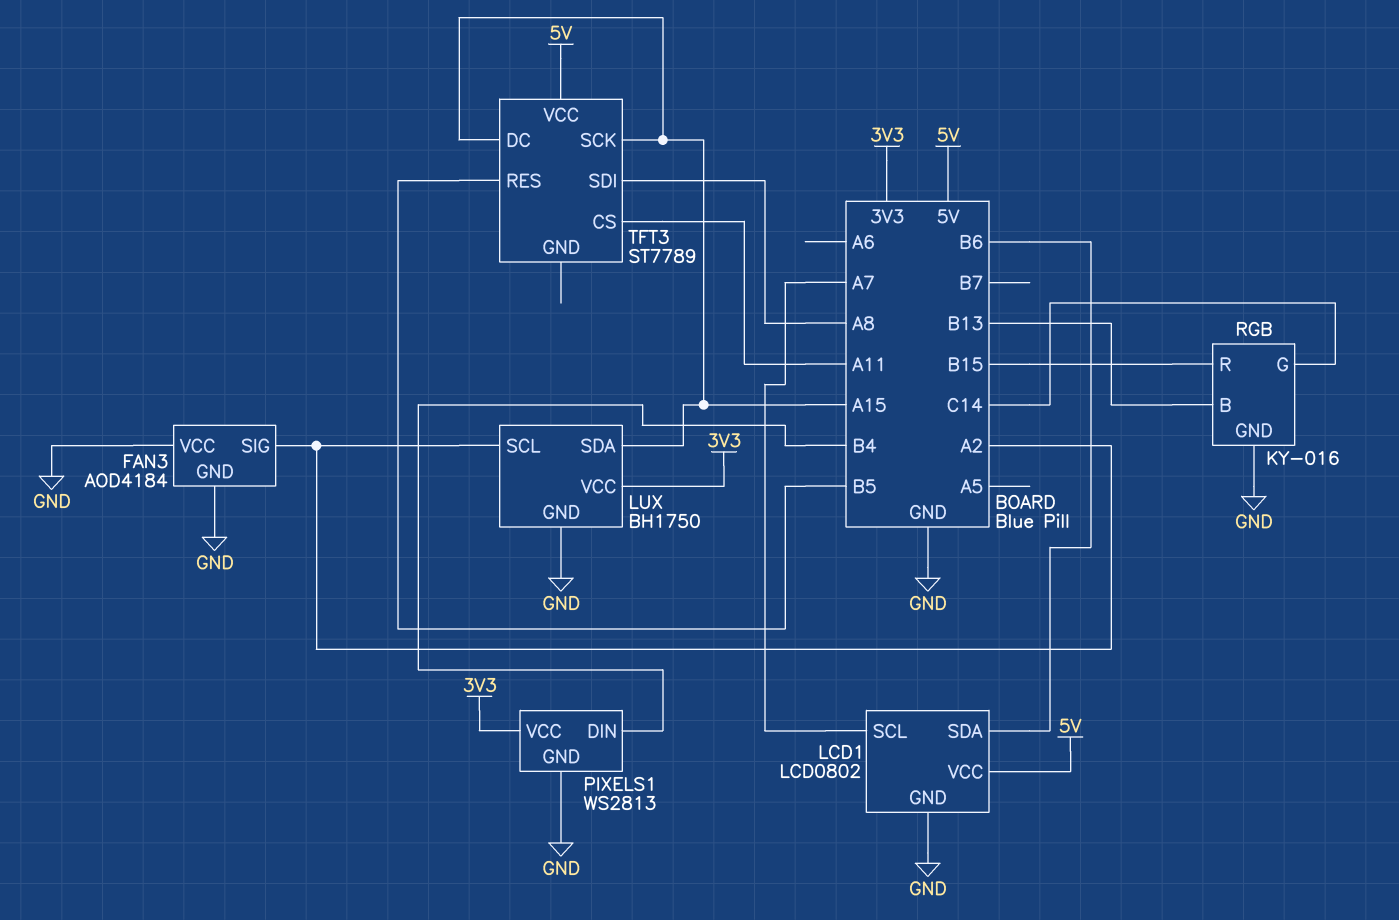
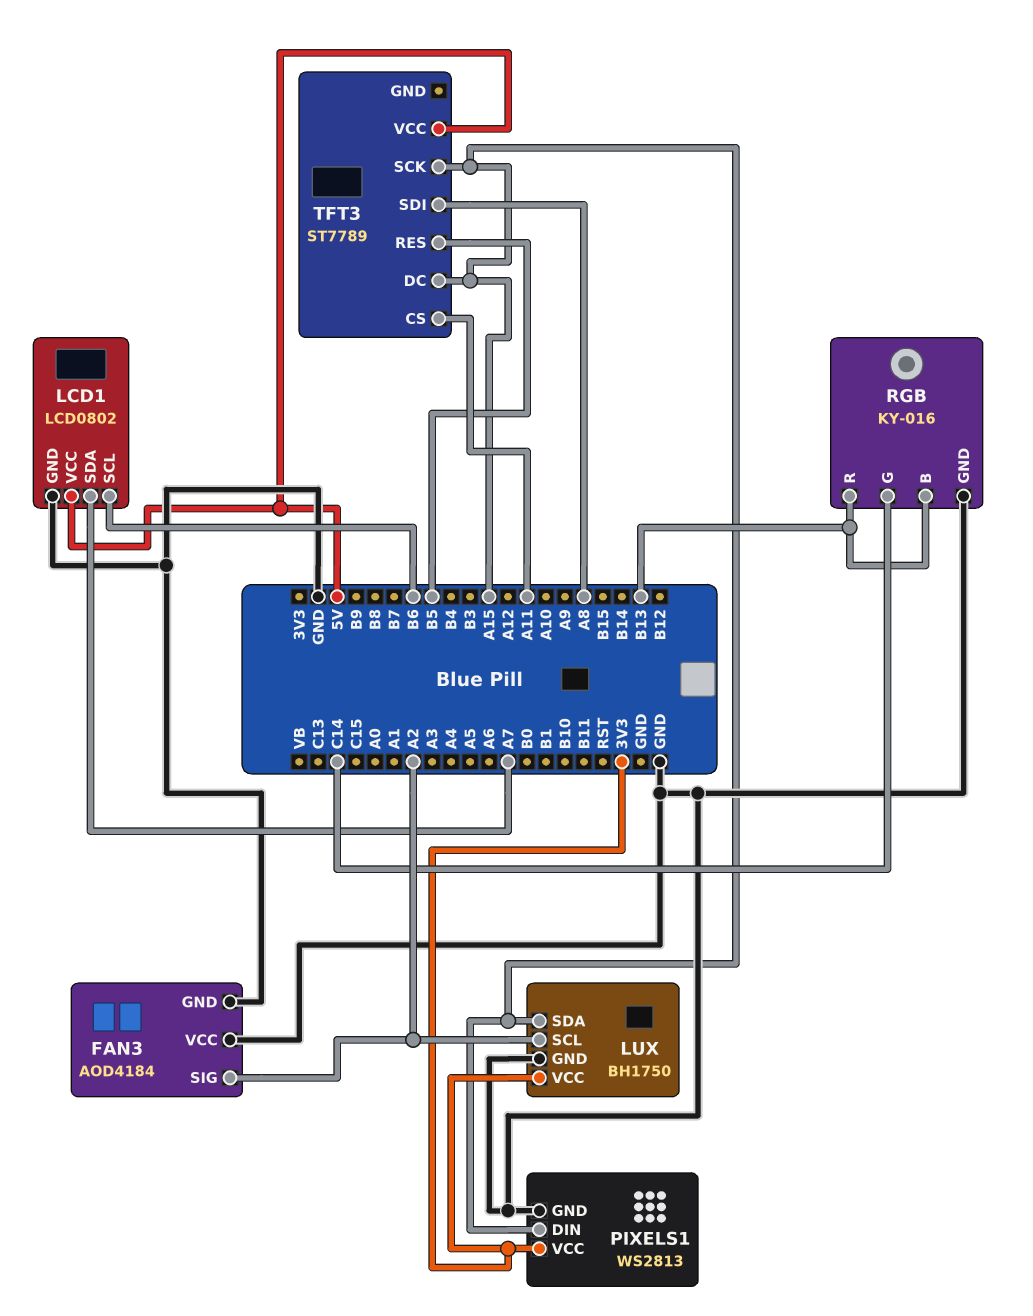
LCD1 pin SCL: A7 -> B6
LCD1 pin SDA: B6 -> A7
PIXELS1 pin DIN: B4 -> A15
RGB pin R: B15 -> B13

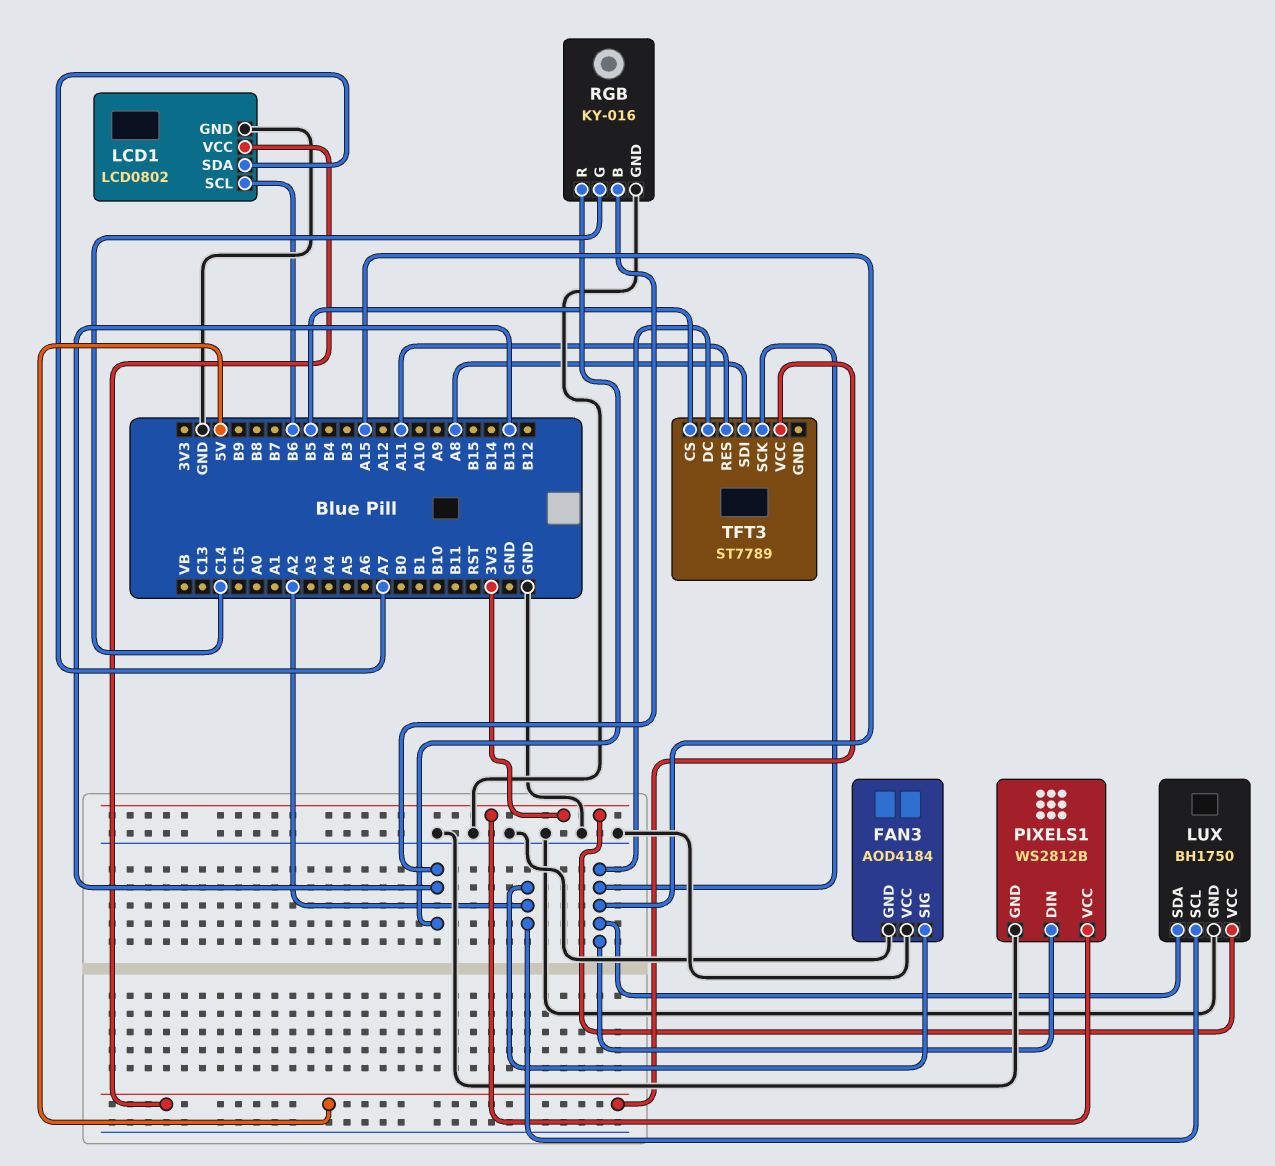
PIXELS1: WS2813 -> WS2812B
TFT3 pin CS: A11 -> B5
TFT3 pin RES: B5 -> A11

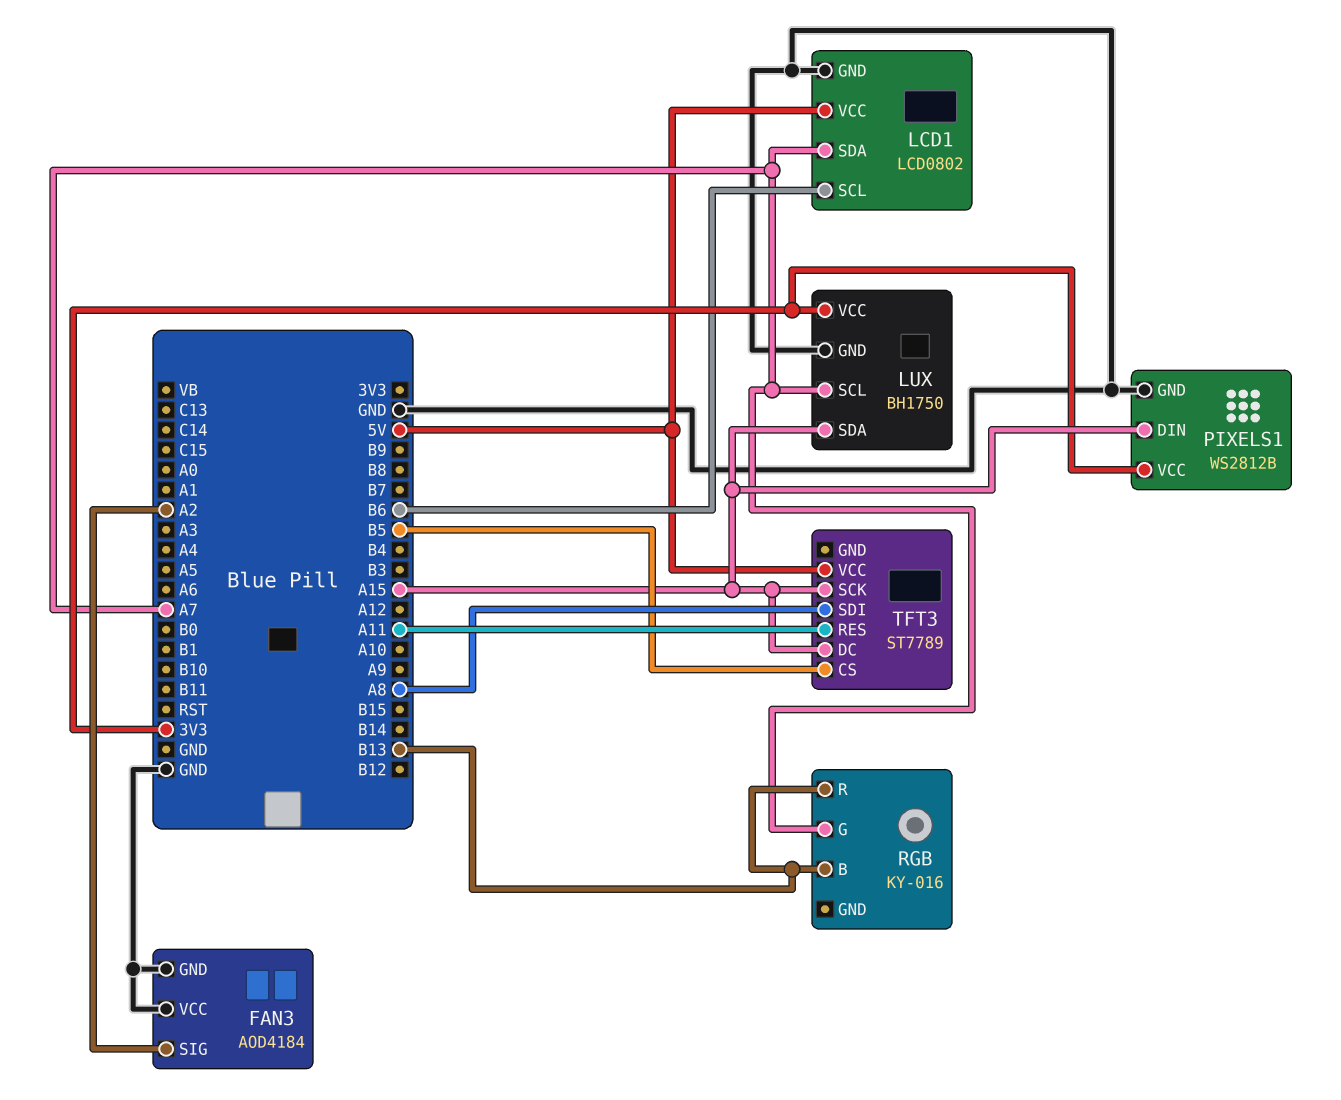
LUX pin SCL: A2 -> A7
RGB pin G: C14 -> A7
RGB pin GND: GND -> none

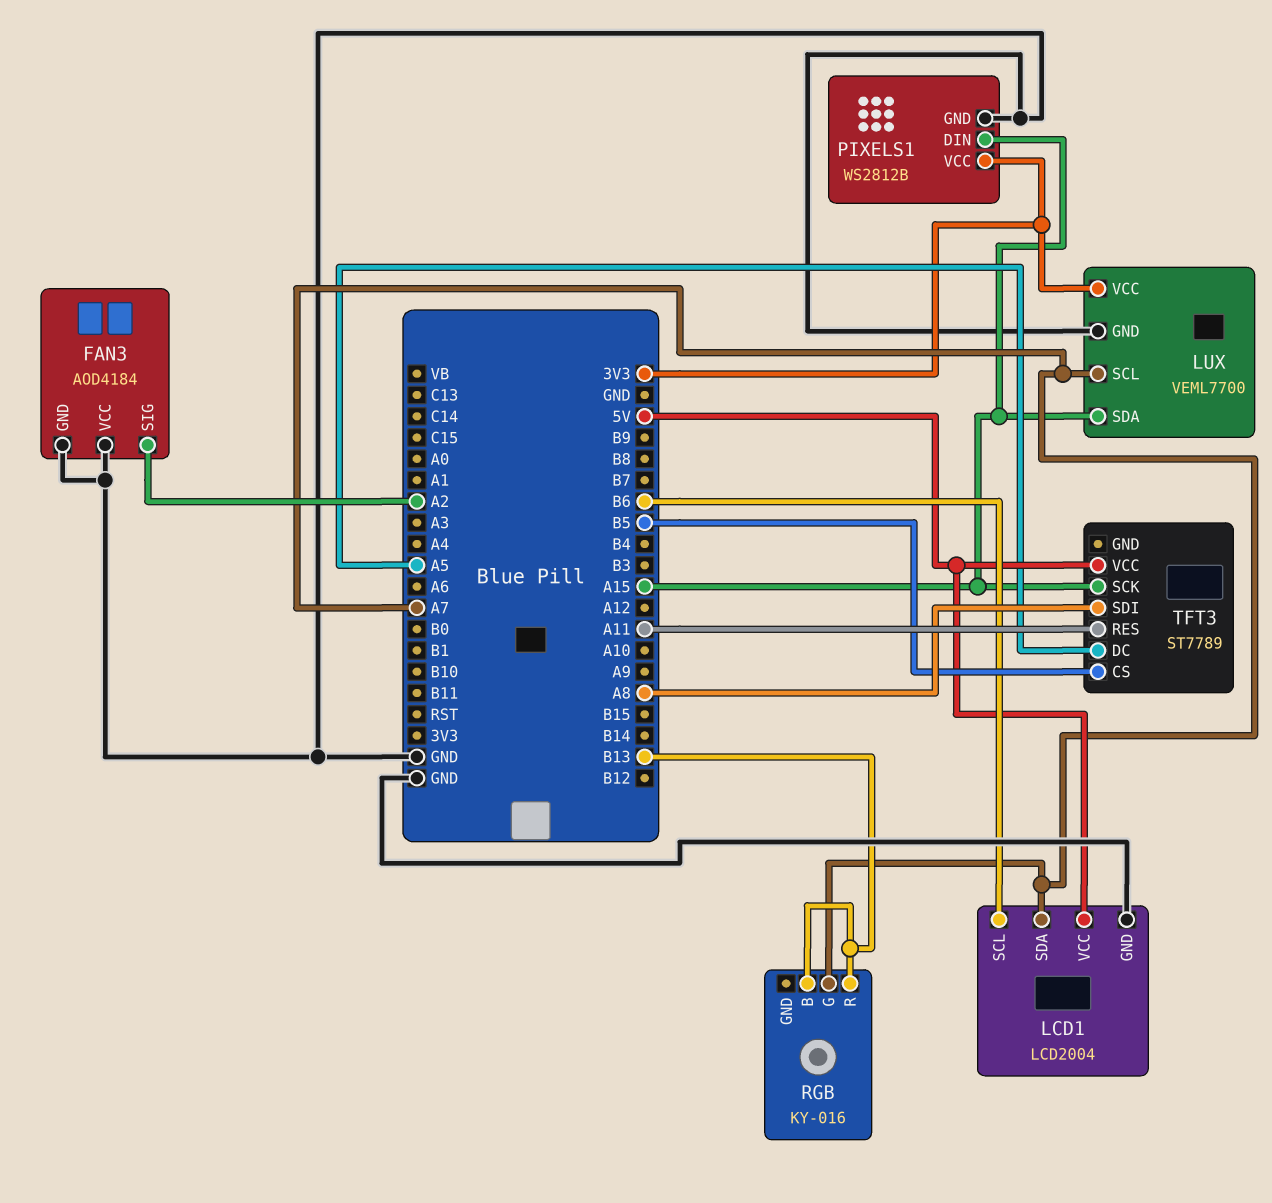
LCD1: LCD0802 -> LCD2004
LUX: BH1750 -> VEML7700
TFT3 pin DC: A15 -> A5

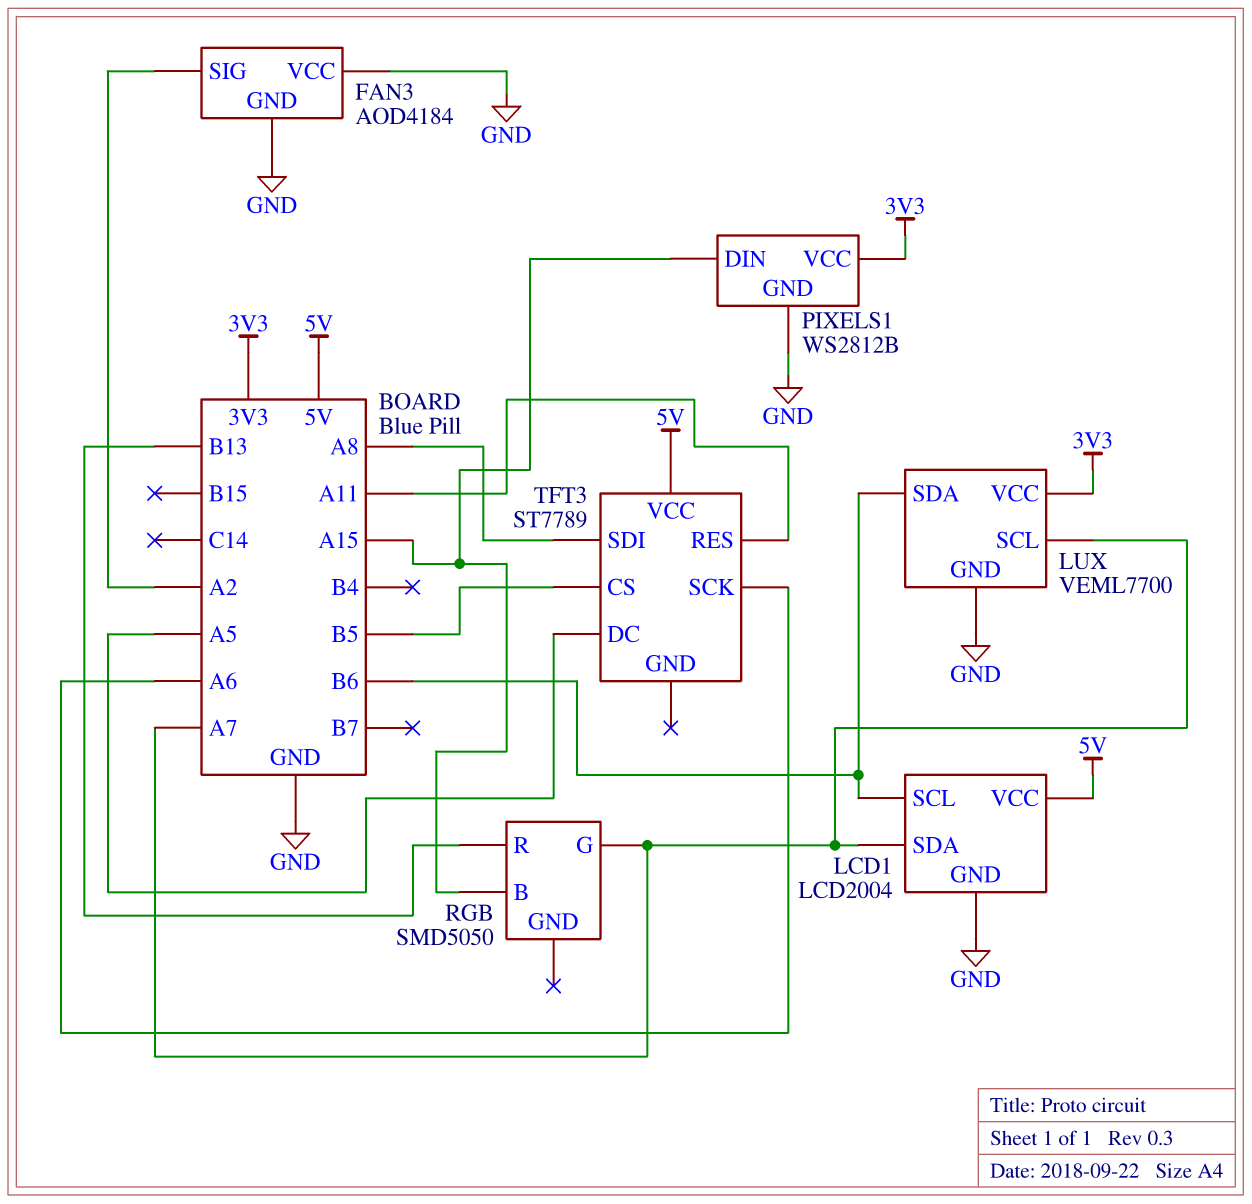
LUX pin SDA: A15 -> B6
RGB: KY-016 -> SMD5050
RGB pin B: B13 -> A15
TFT3 pin SCK: A15 -> A6

